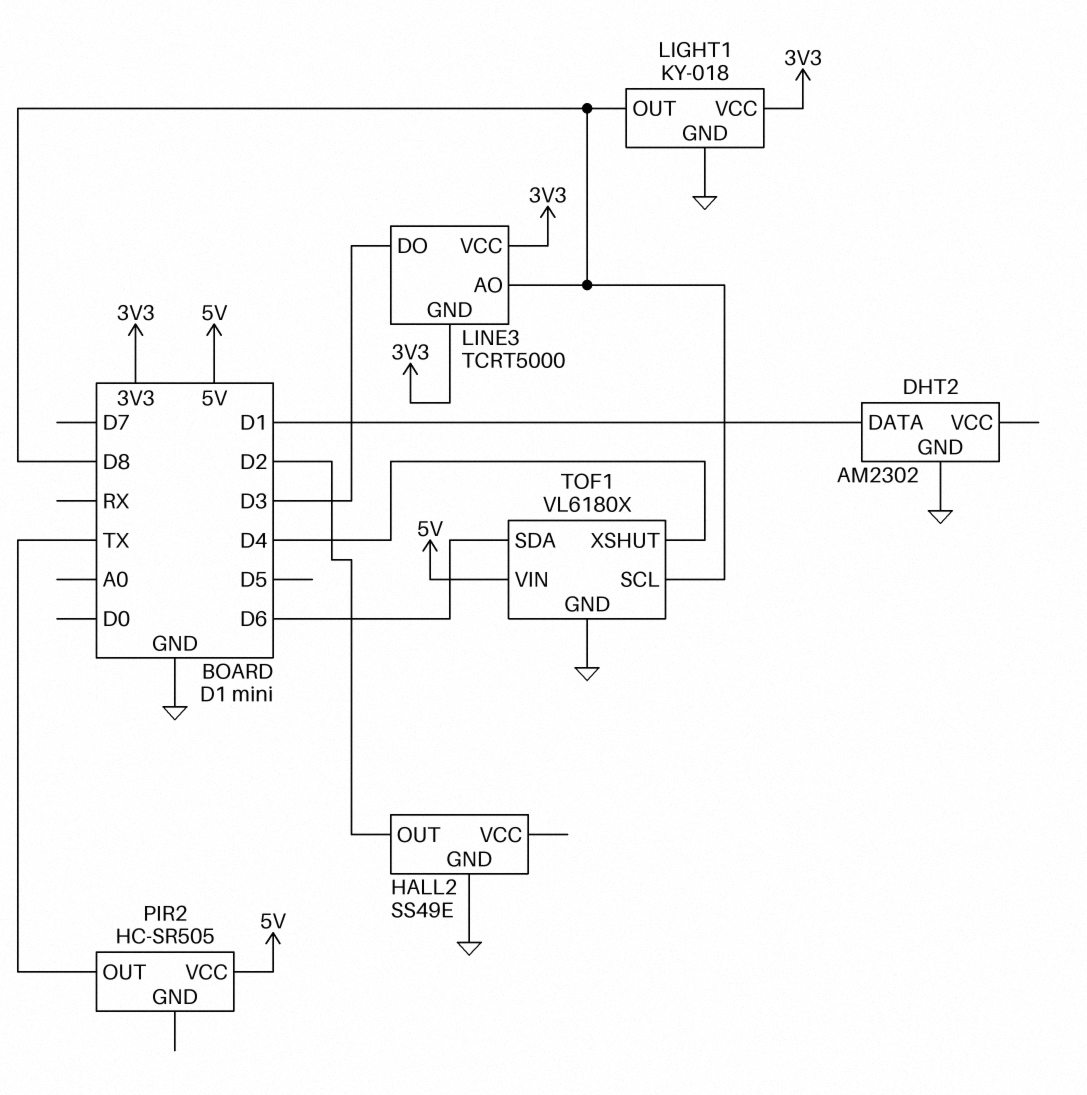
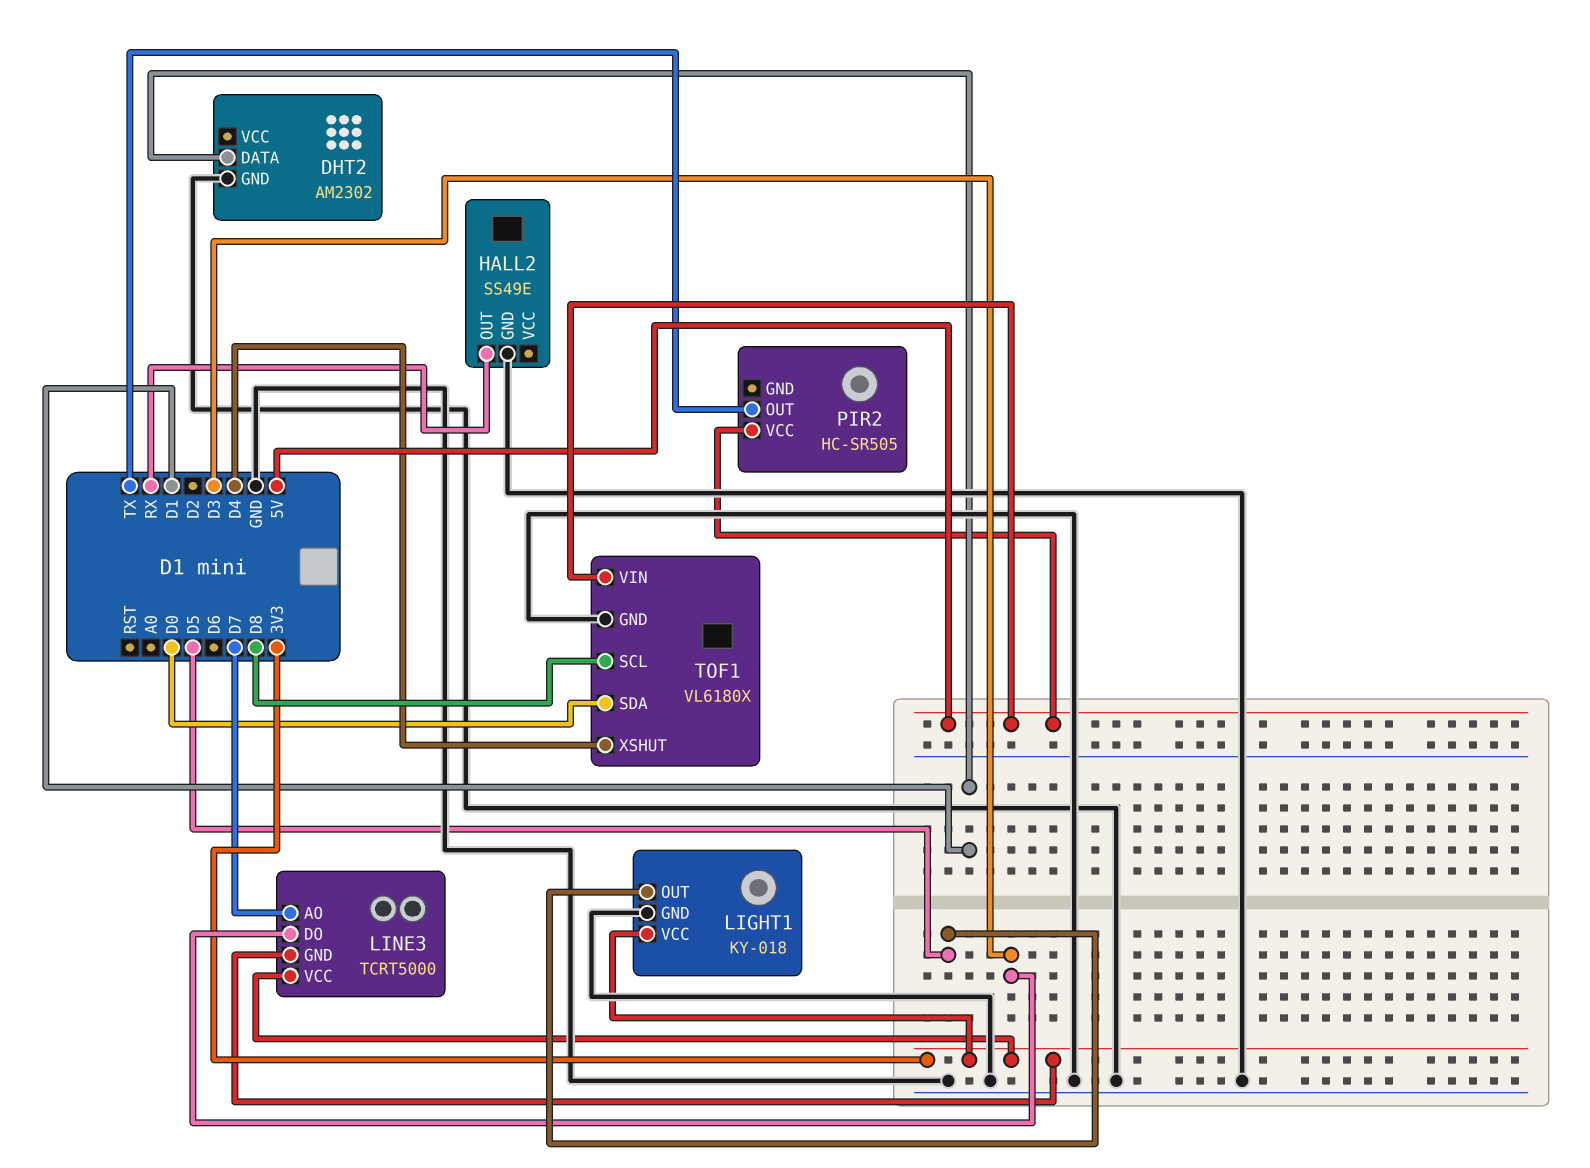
HALL2 pin OUT: D2 -> RX
LIGHT1 pin OUT: D8 -> D5
LINE3 pin AO: D8 -> D7
TOF1 pin SDA: D6 -> D0

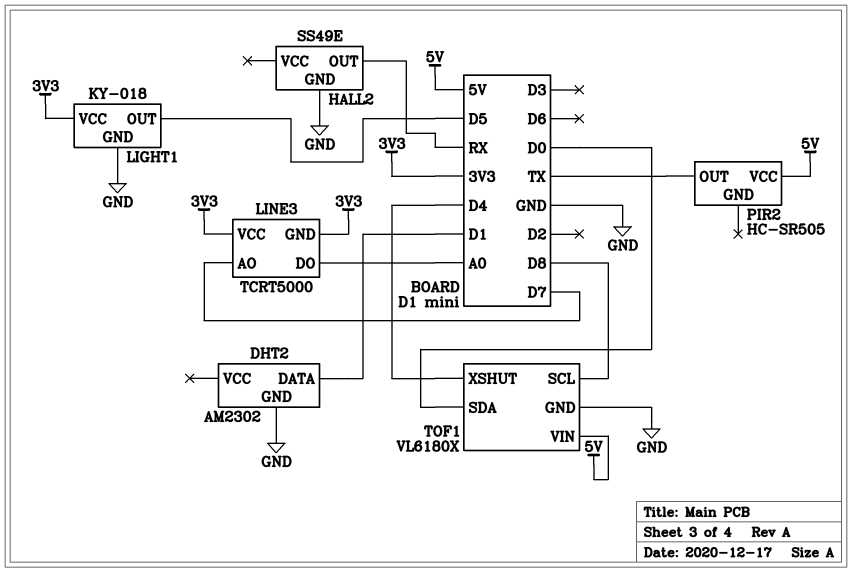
LINE3 pin DO: D3 -> A0

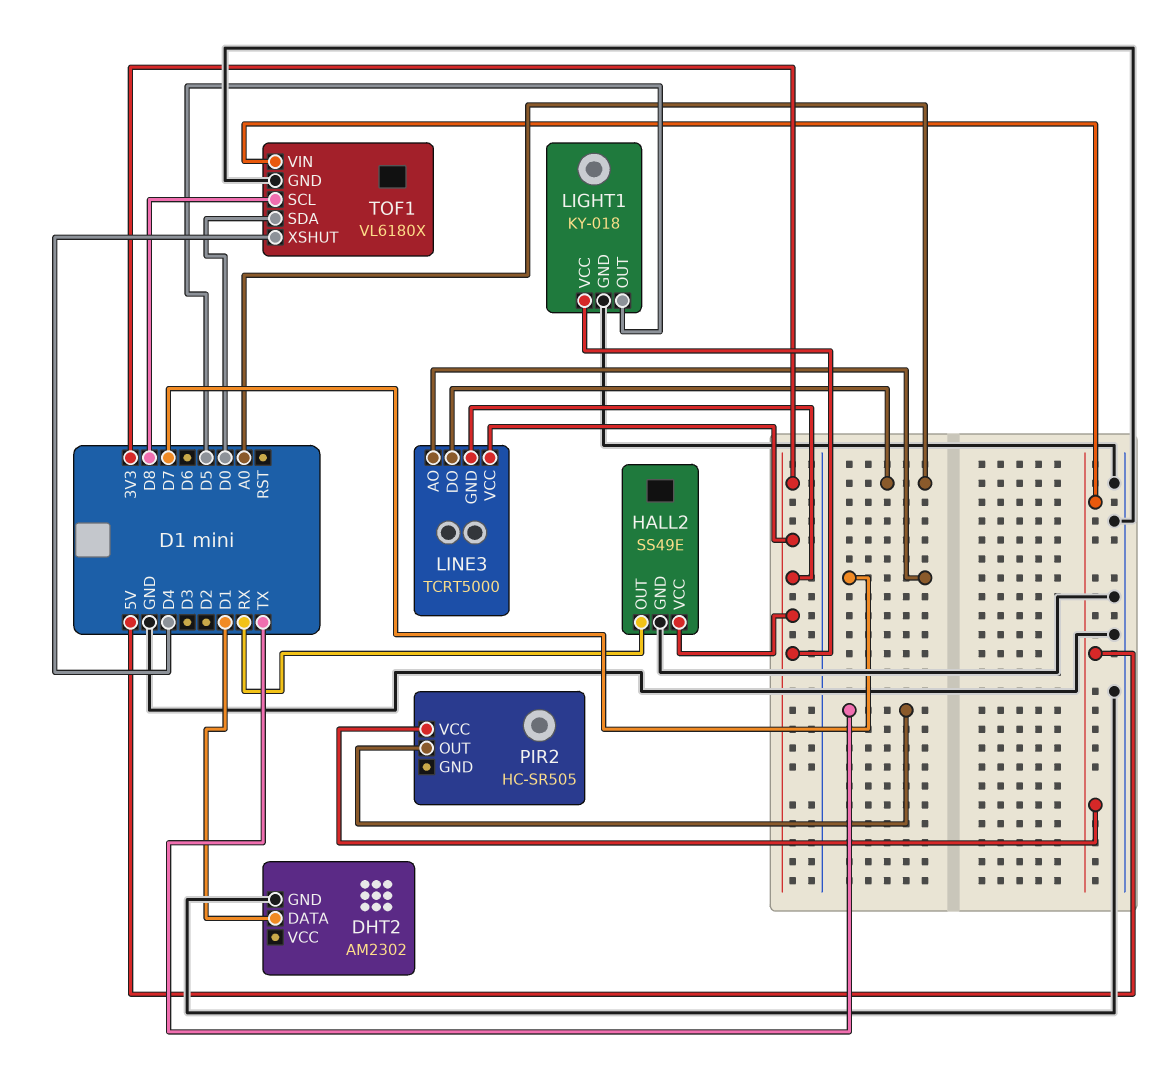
HALL2 pin VCC: none -> 3V3

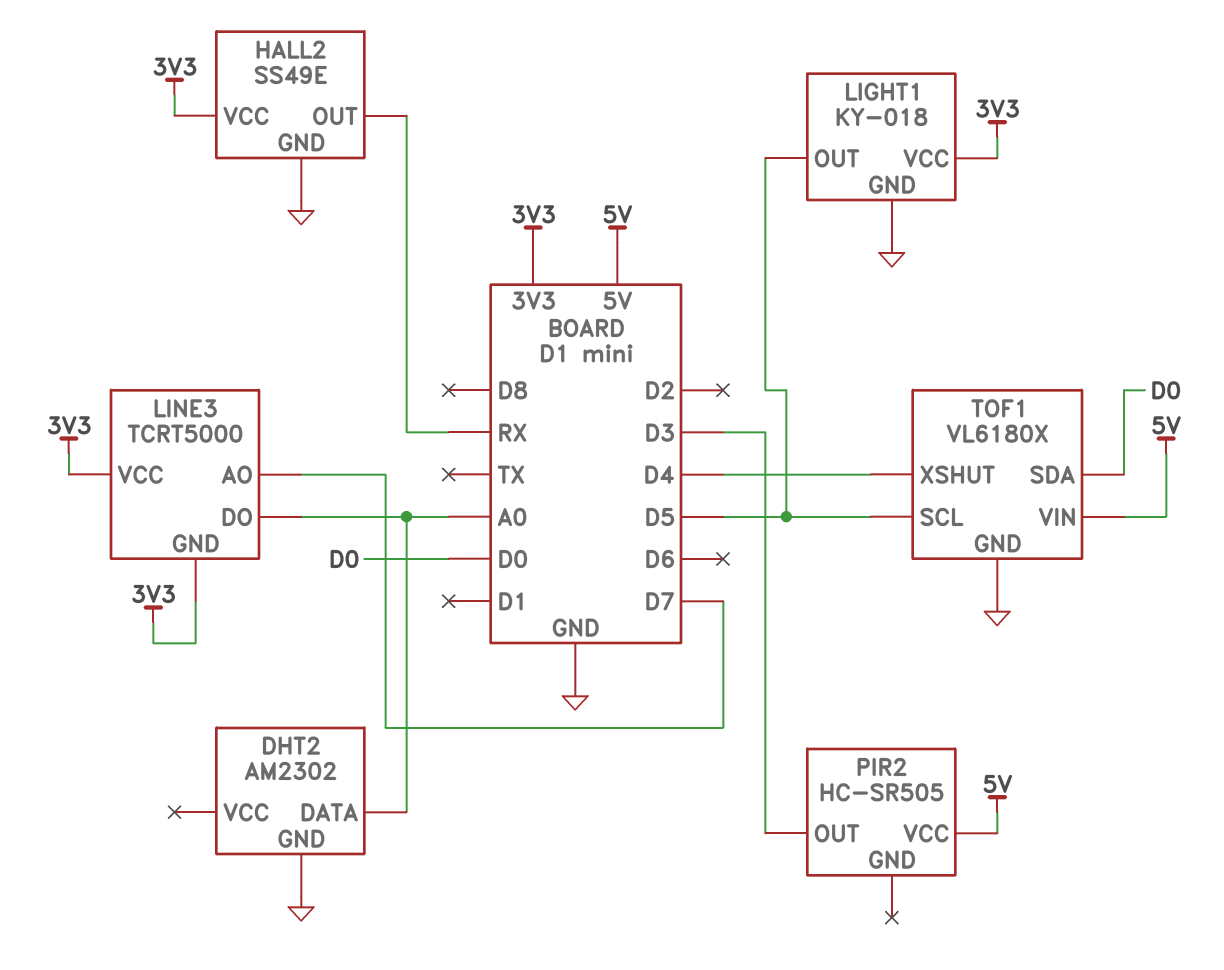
DHT2 pin DATA: D1 -> A0
PIR2 pin OUT: TX -> D3
TOF1 pin SCL: D8 -> D5

